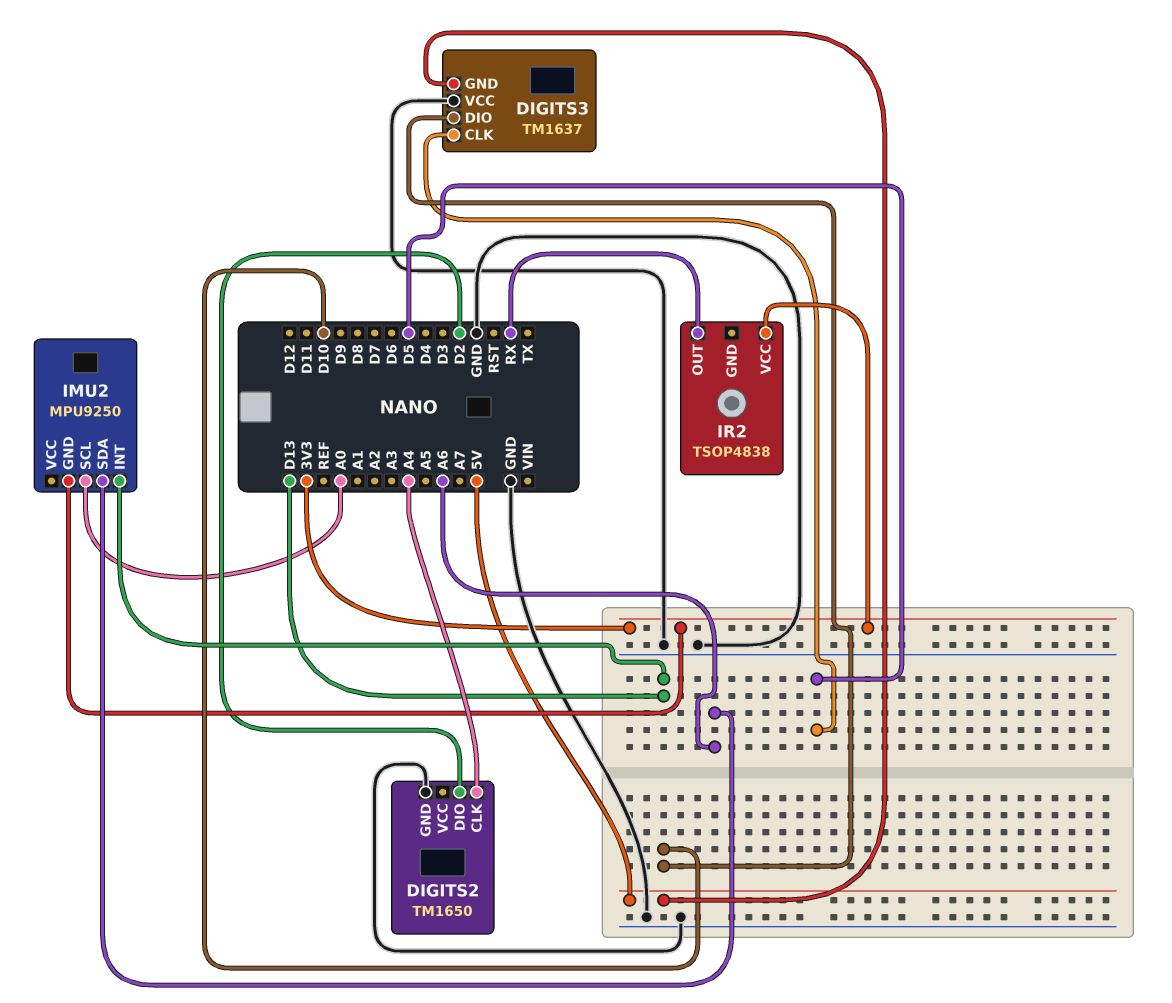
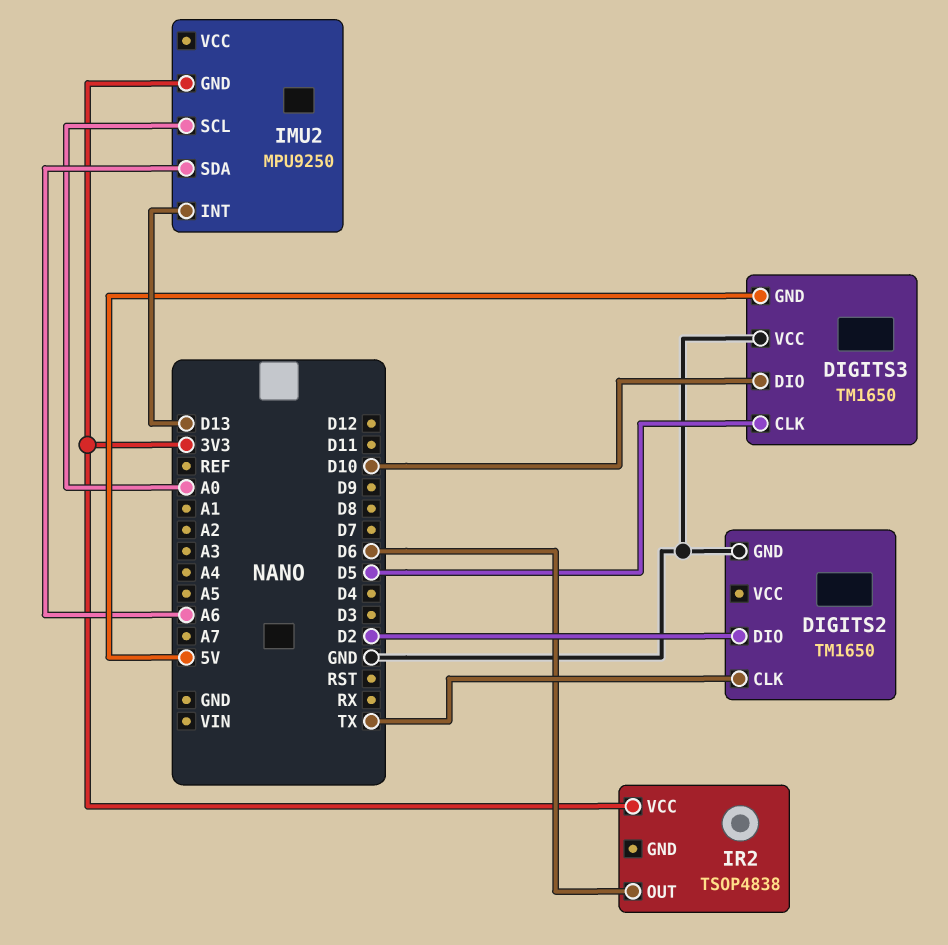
DIGITS2 pin CLK: A4 -> TX
DIGITS3: TM1637 -> TM1650
IR2 pin OUT: RX -> D6

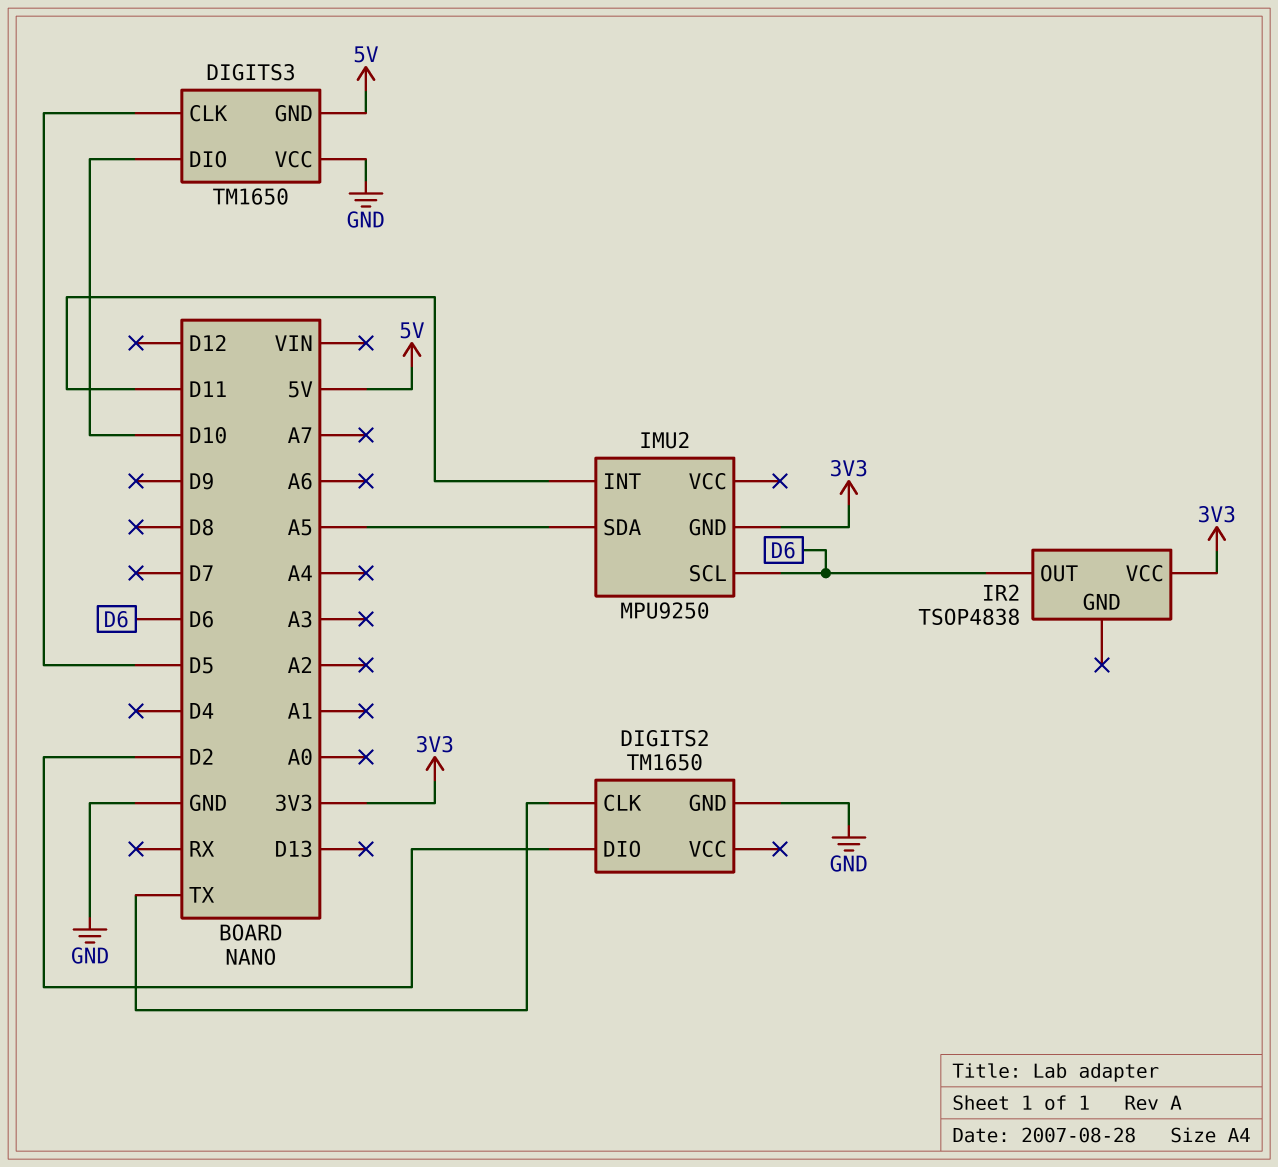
IMU2 pin INT: D13 -> D11
IMU2 pin SCL: A0 -> D6
IMU2 pin SDA: A6 -> A5

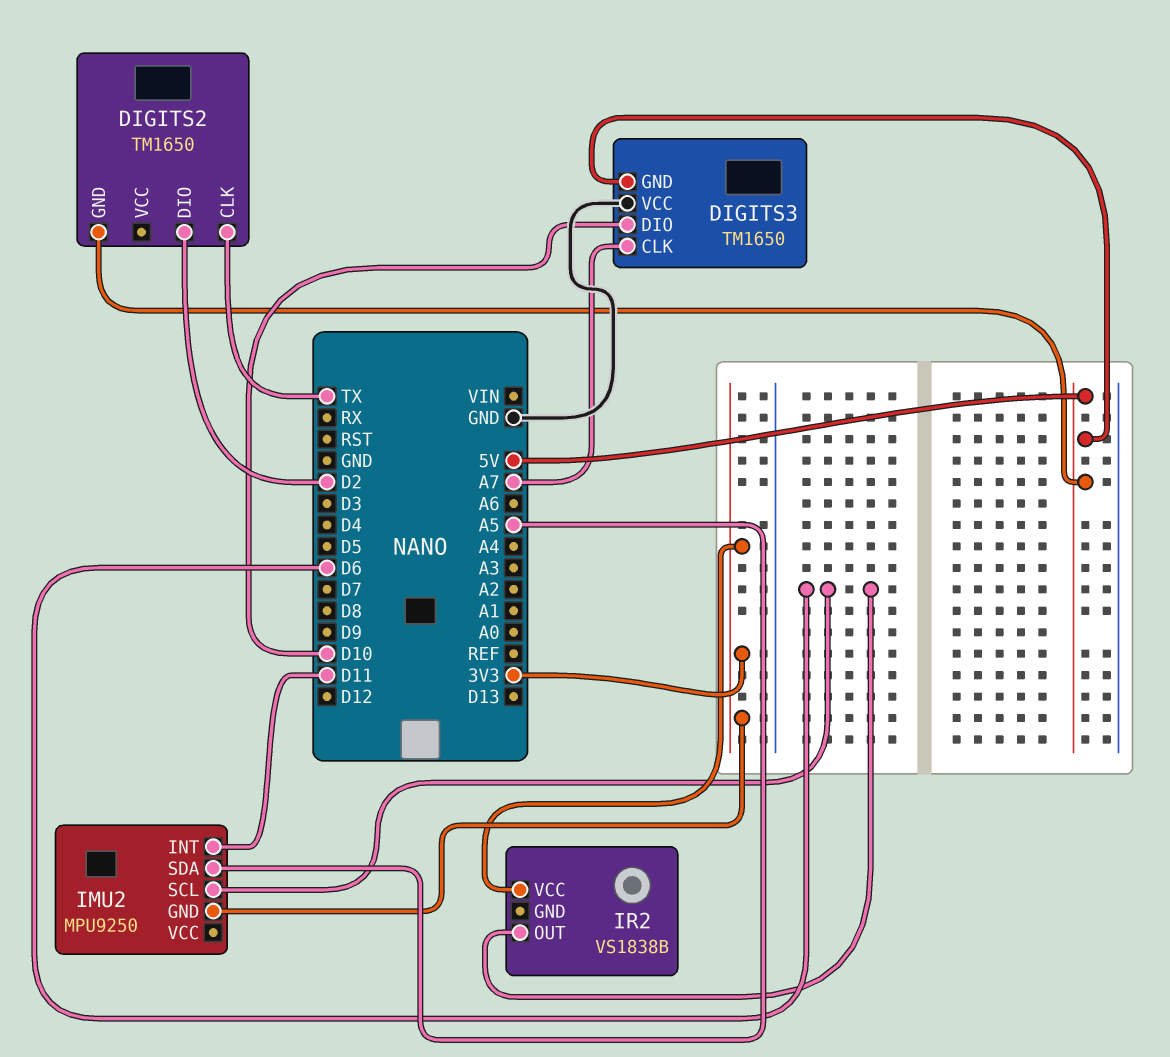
DIGITS2 pin GND: GND -> 5V
DIGITS3 pin CLK: D5 -> A7
IR2: TSOP4838 -> VS1838B

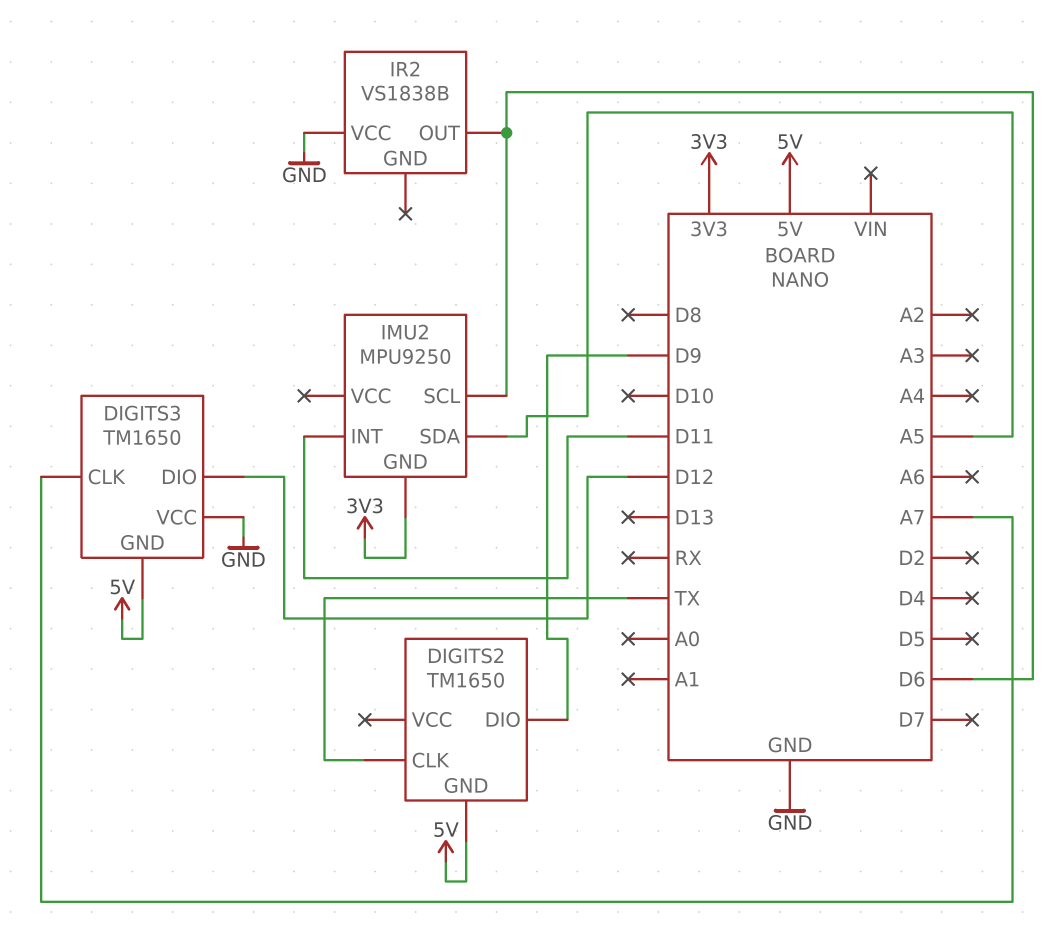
DIGITS2 pin DIO: D2 -> D9
DIGITS3 pin DIO: D10 -> D12
IR2 pin VCC: 3V3 -> GND

